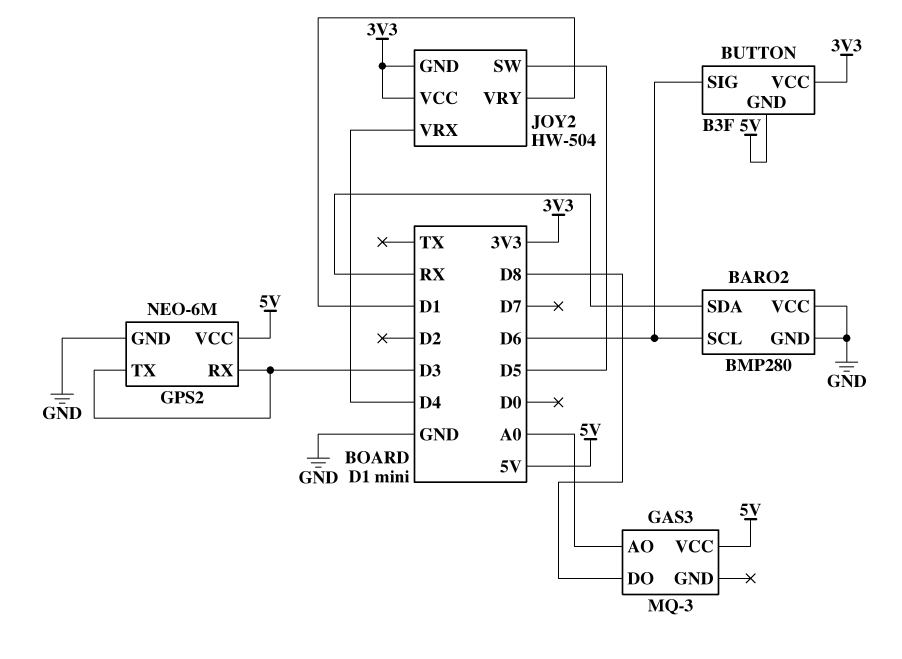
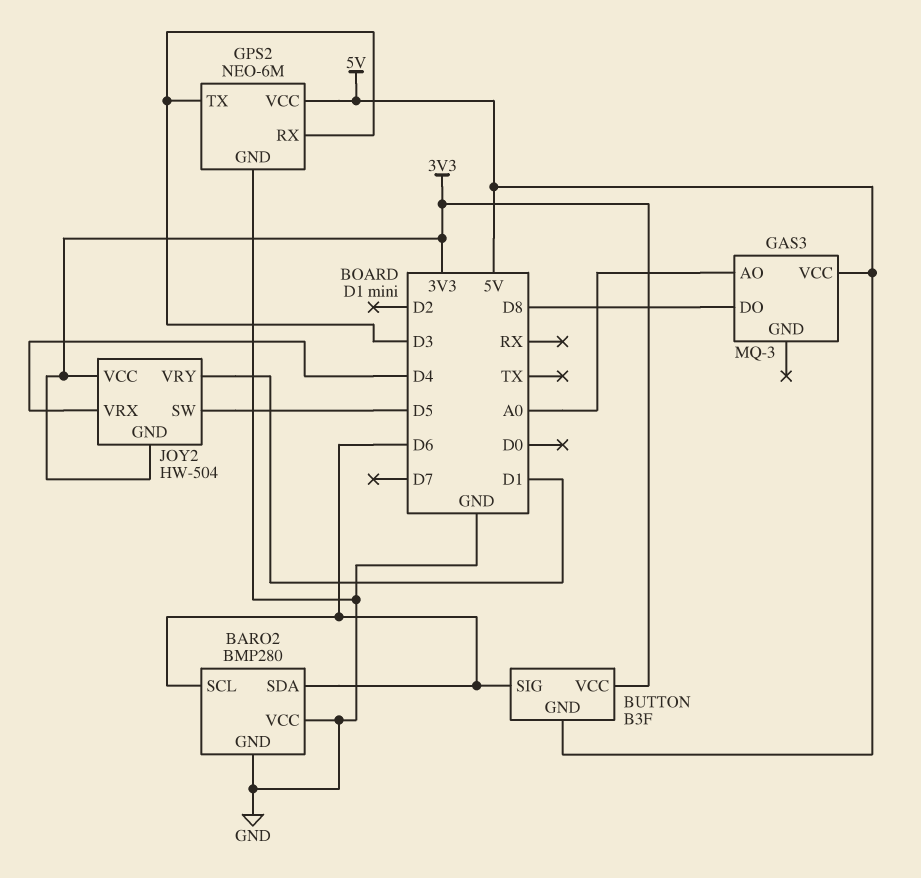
BARO2 pin SDA: RX -> D6

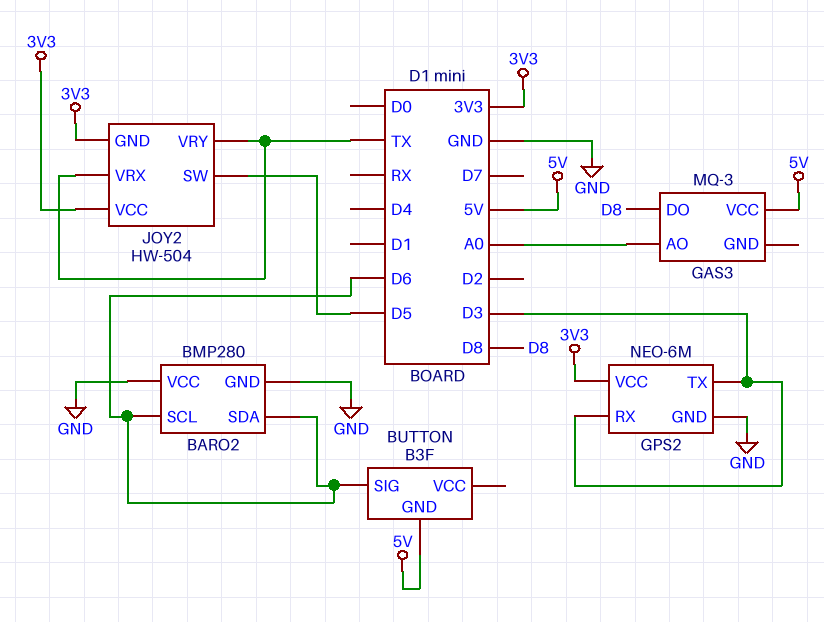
BUTTON pin VCC: 3V3 -> none
GPS2 pin VCC: 5V -> 3V3
JOY2 pin VRX: D4 -> TX
JOY2 pin VRY: D1 -> TX

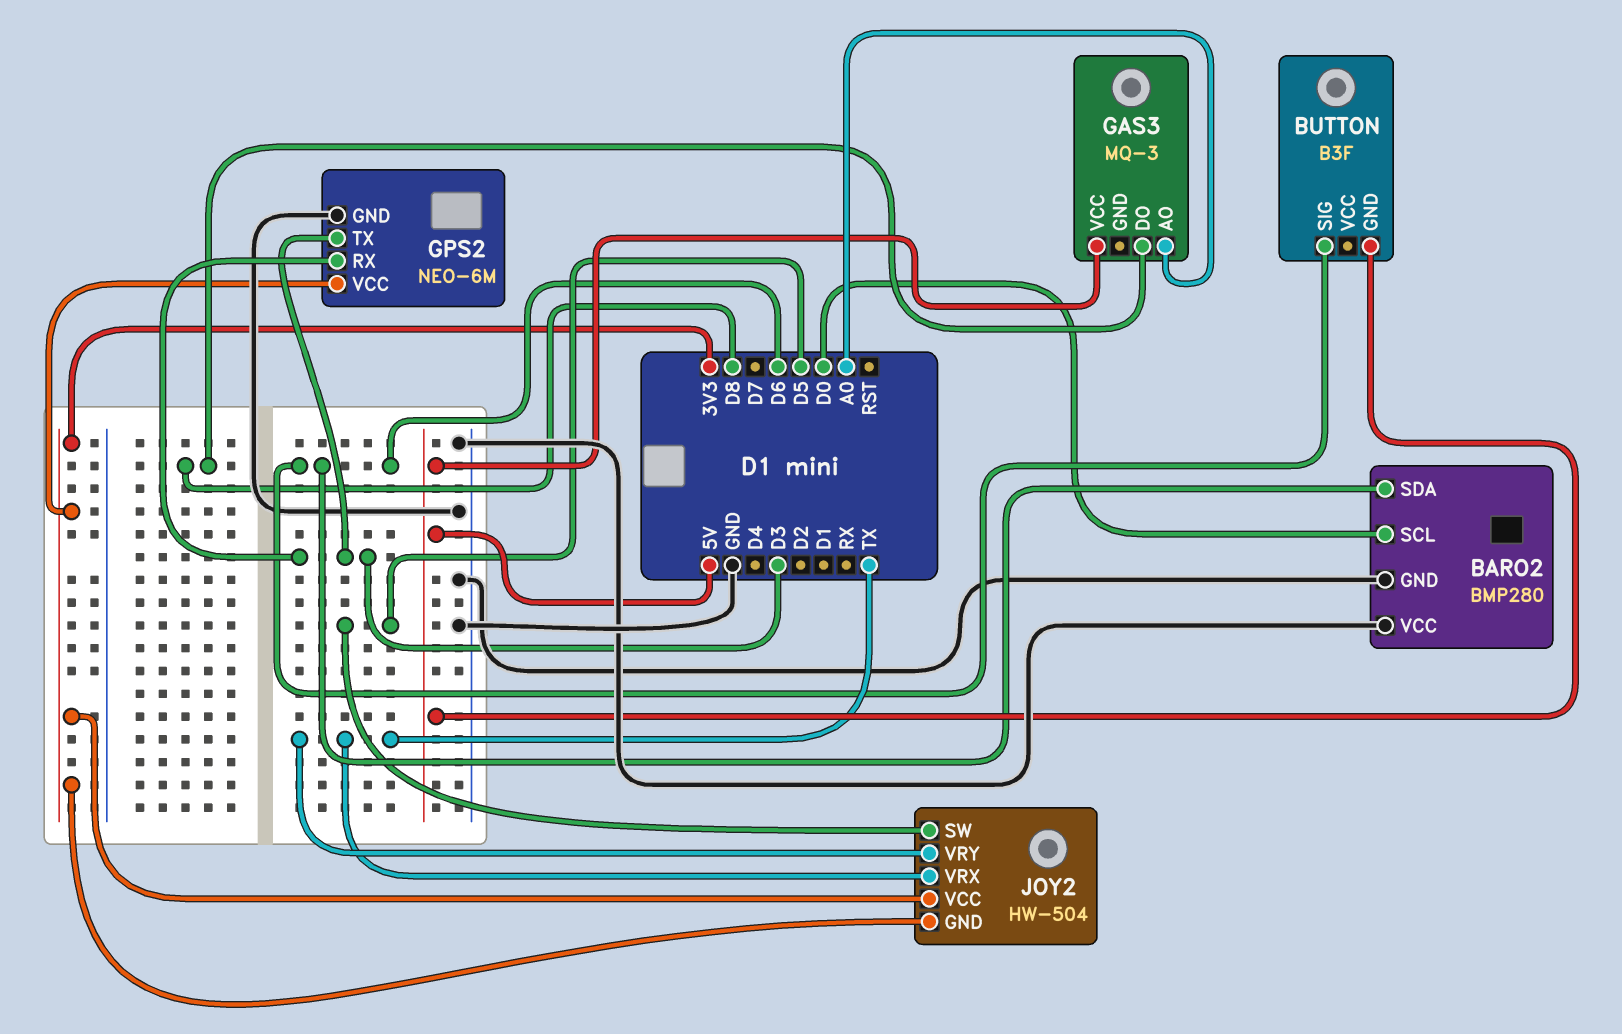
BARO2 pin SCL: D6 -> D0

